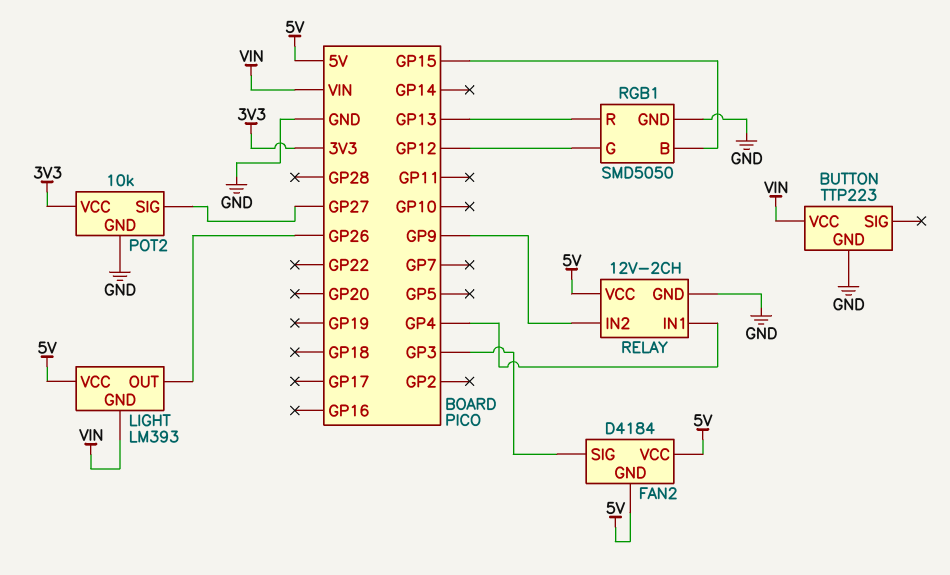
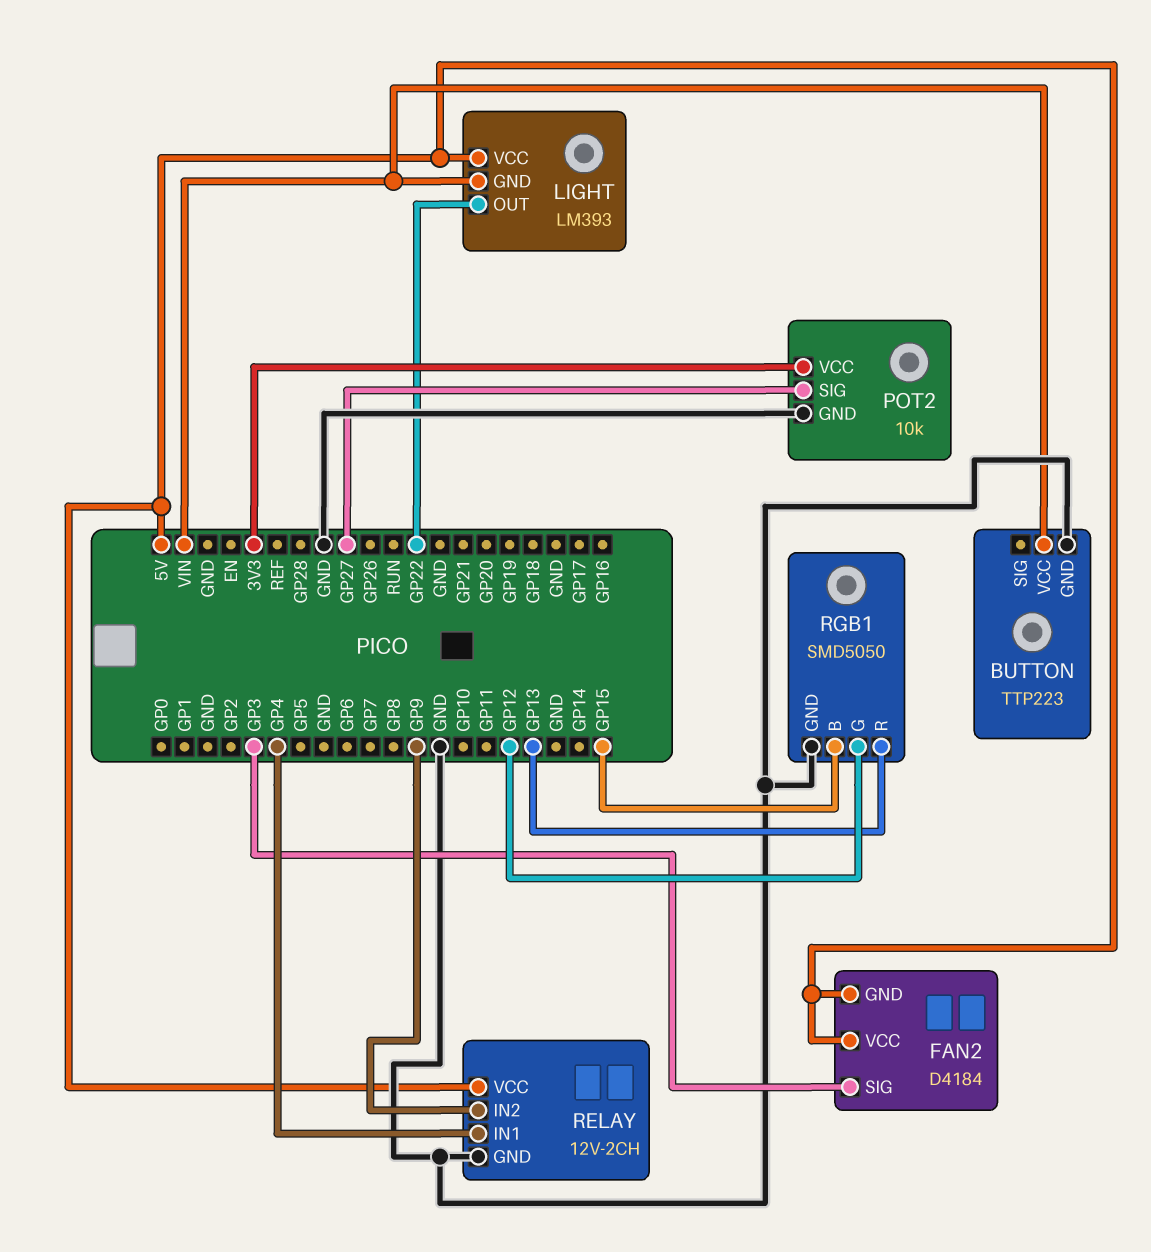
LIGHT pin OUT: GP26 -> GP22

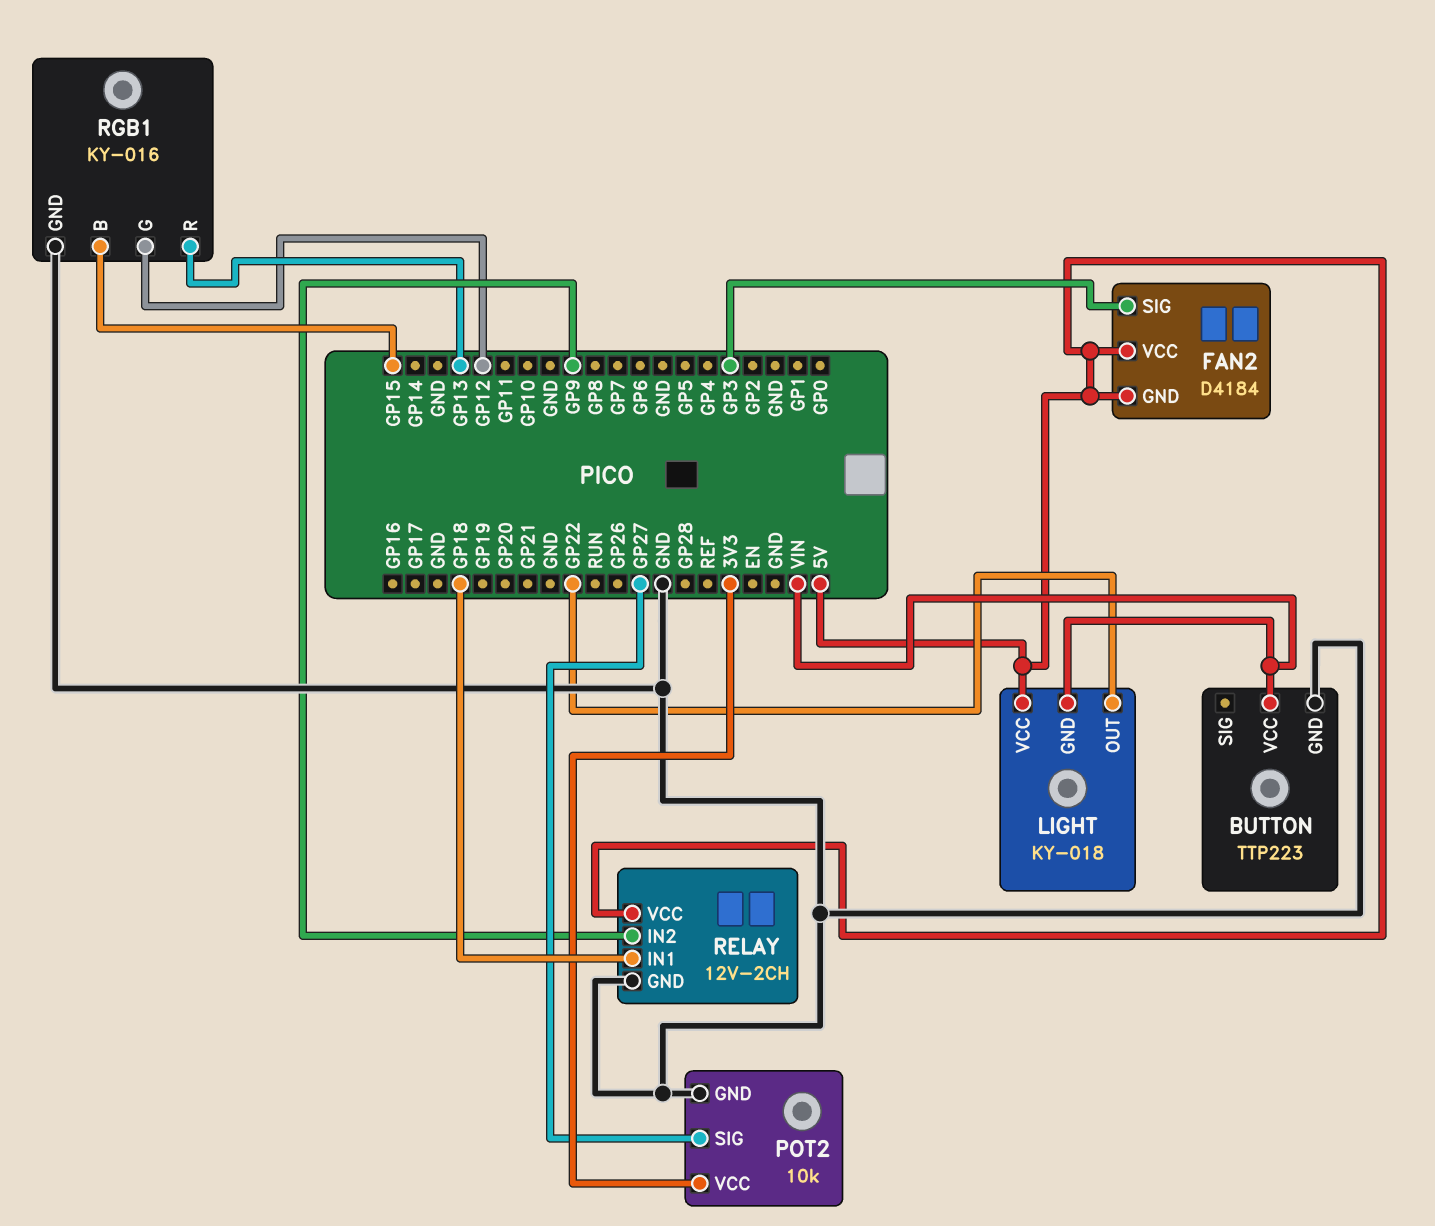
LIGHT: LM393 -> KY-018
RELAY pin IN1: GP4 -> GP18
RGB1: SMD5050 -> KY-016

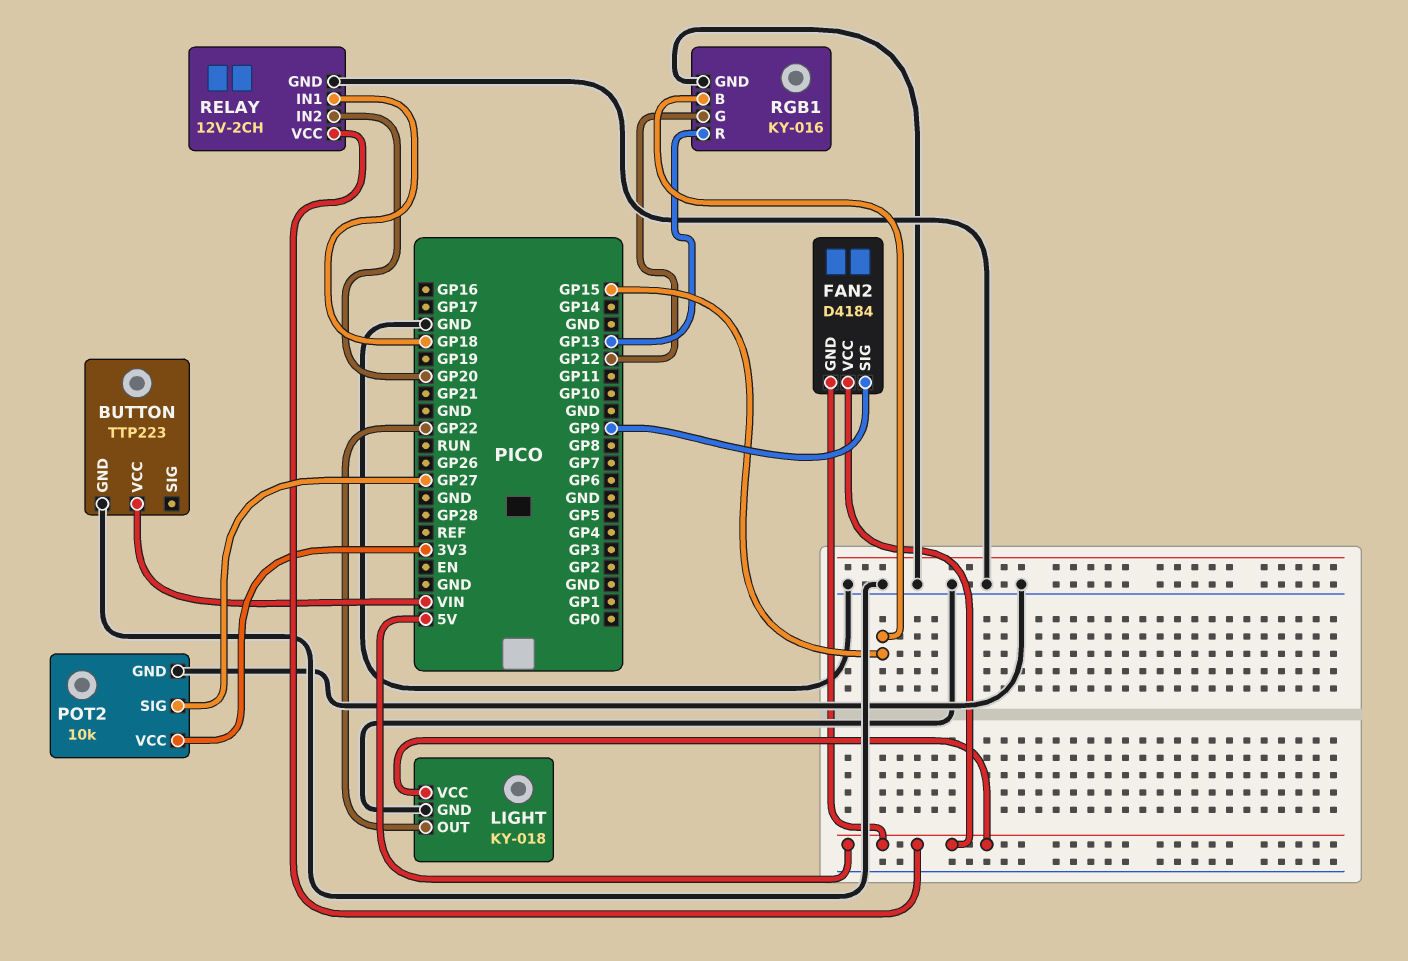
FAN2 pin SIG: GP3 -> GP9
LIGHT pin GND: VIN -> GND
RELAY pin IN2: GP9 -> GP20

